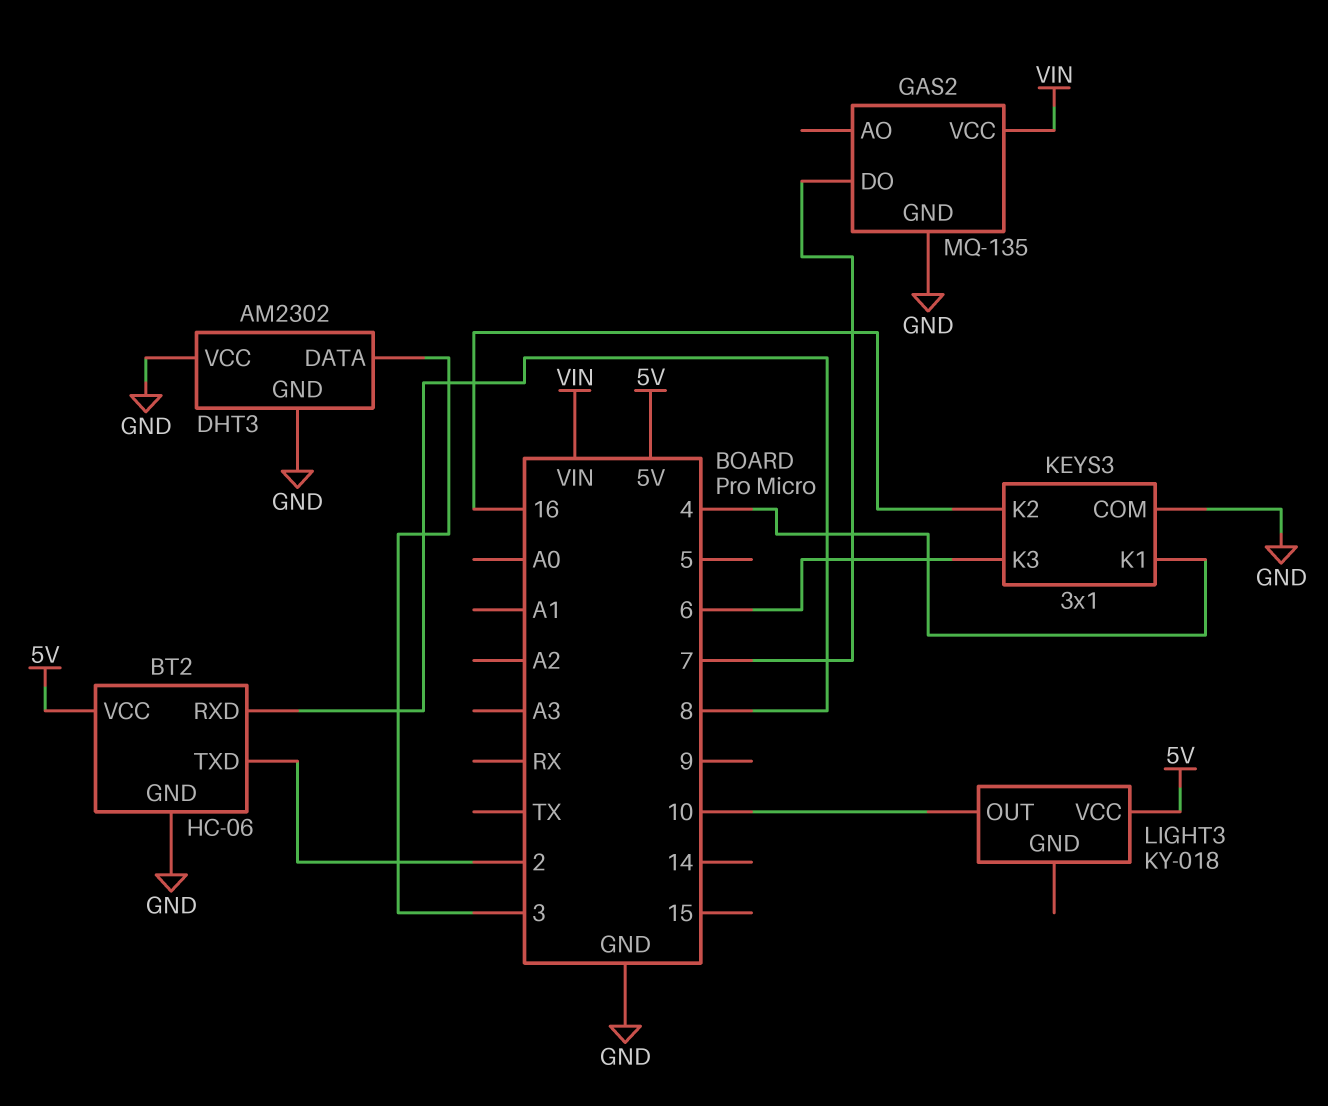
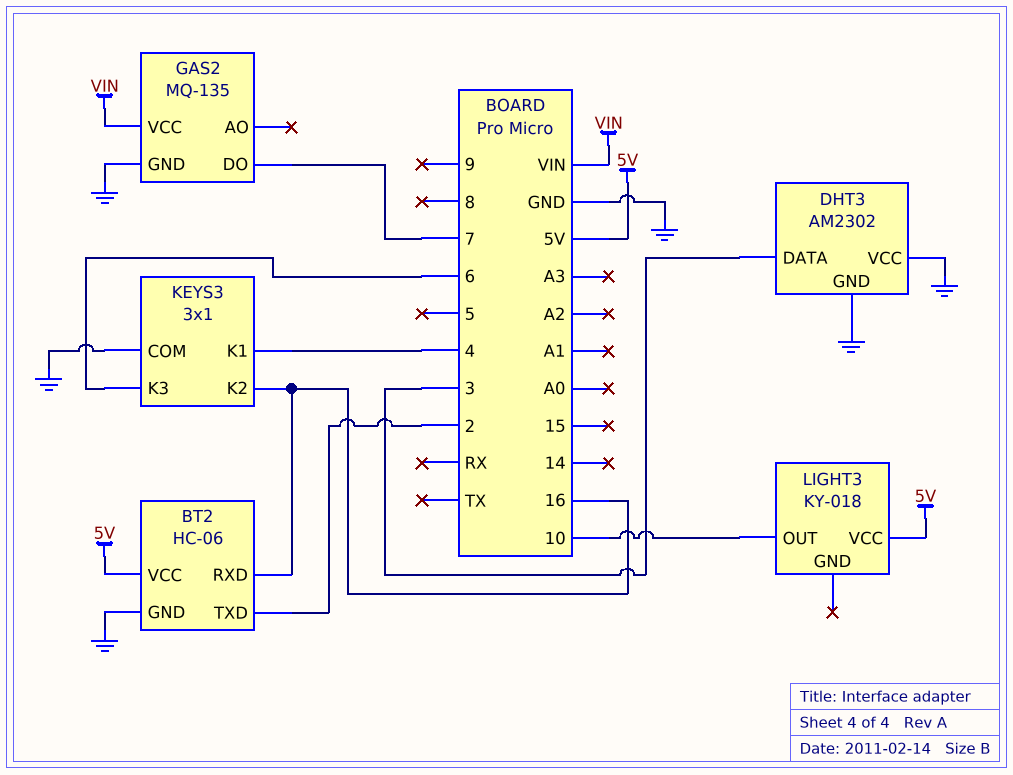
BT2 pin RXD: 8 -> 16

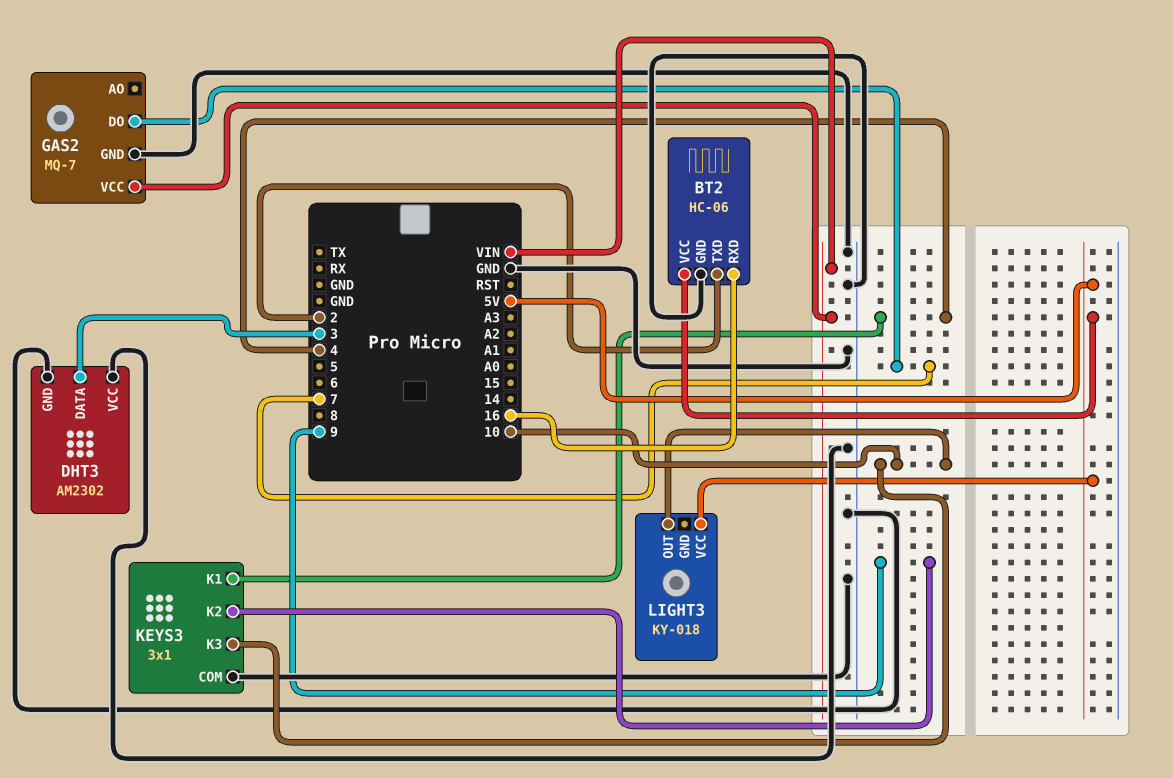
GAS2: MQ-135 -> MQ-7
KEYS3 pin K2: 16 -> 9
KEYS3 pin K3: 6 -> 10

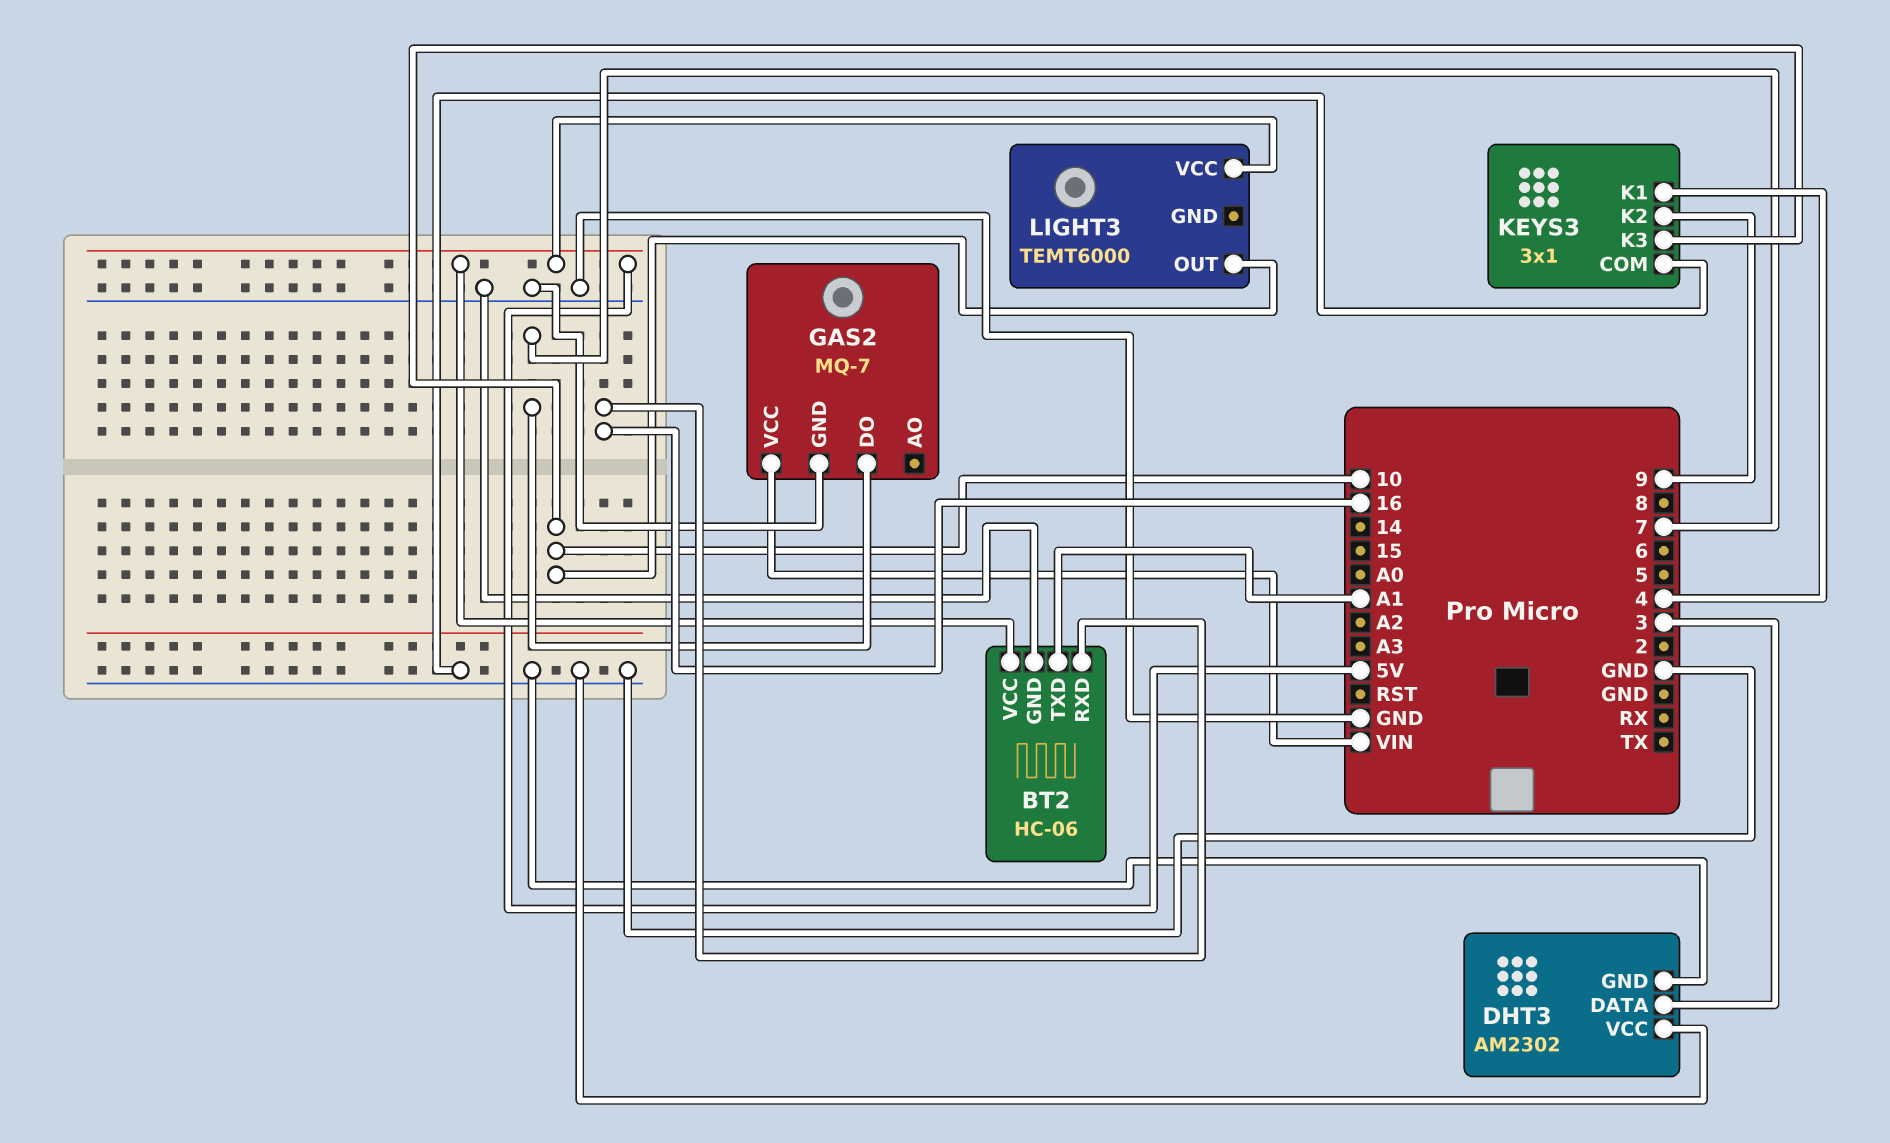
BT2 pin TXD: 2 -> A1
LIGHT3: KY-018 -> TEMT6000

